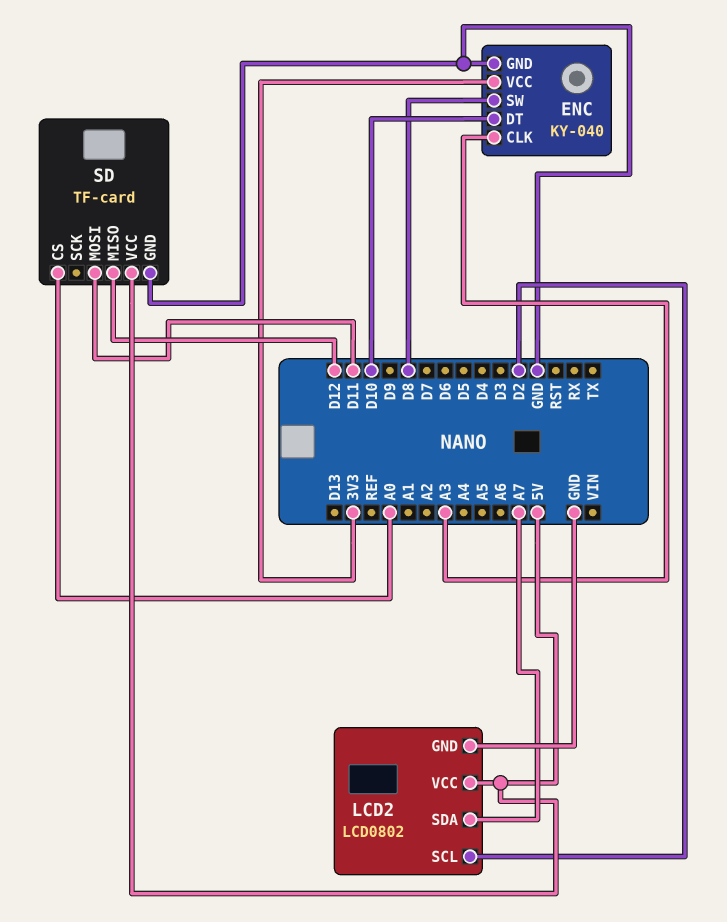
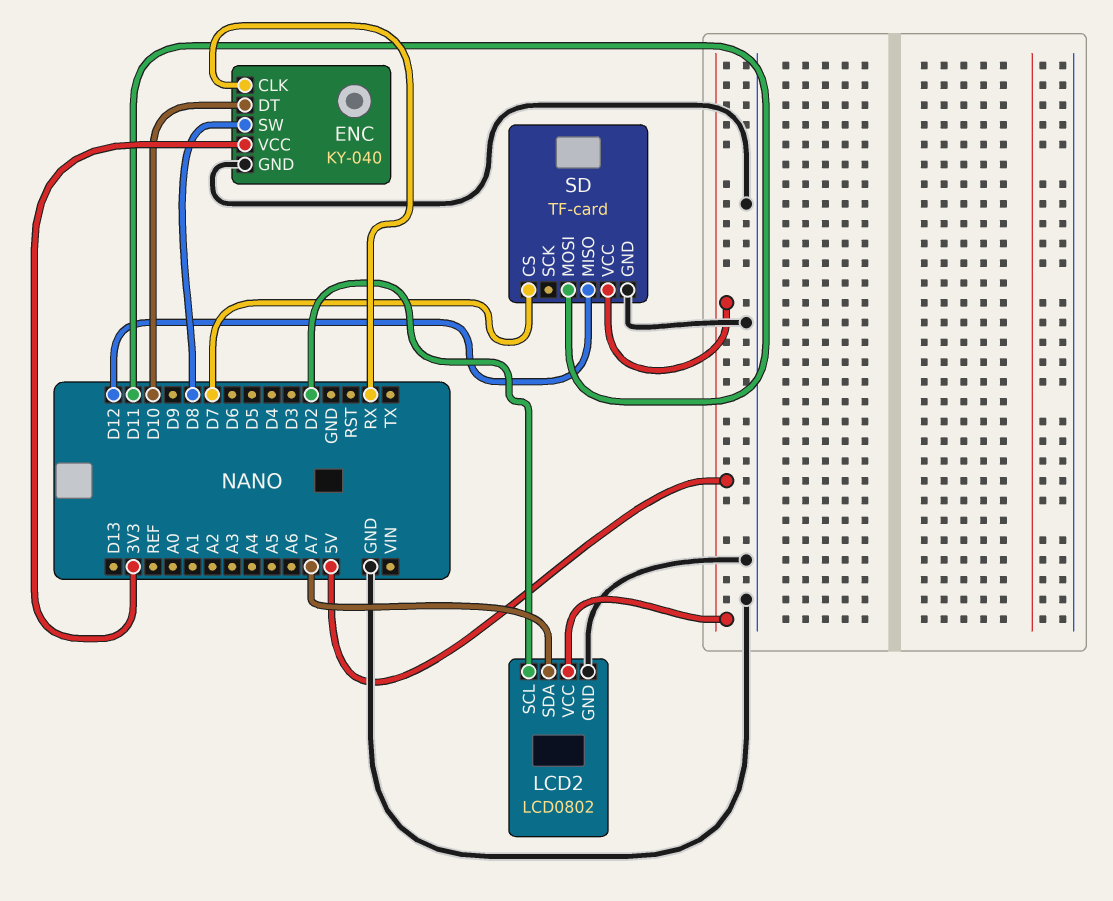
ENC pin CLK: A3 -> RX
SD pin CS: A0 -> D7

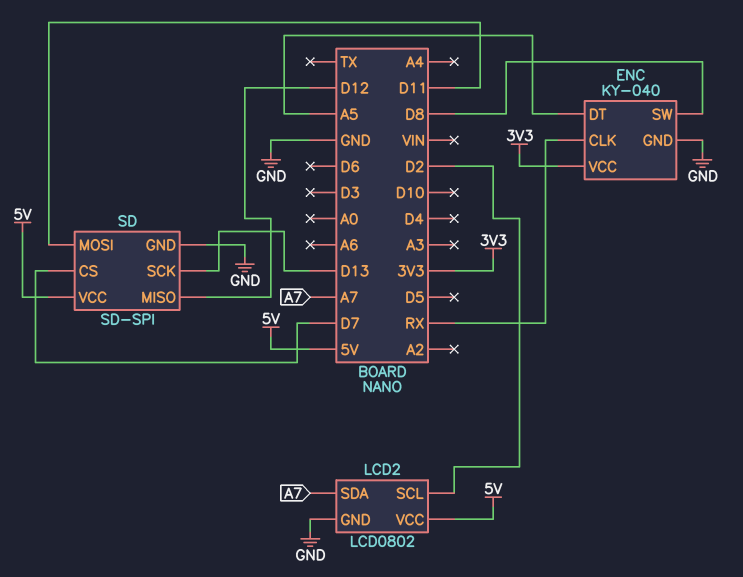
ENC pin DT: D10 -> A5
SD: TF-card -> SD-SPI
SD pin SCK: none -> D13

